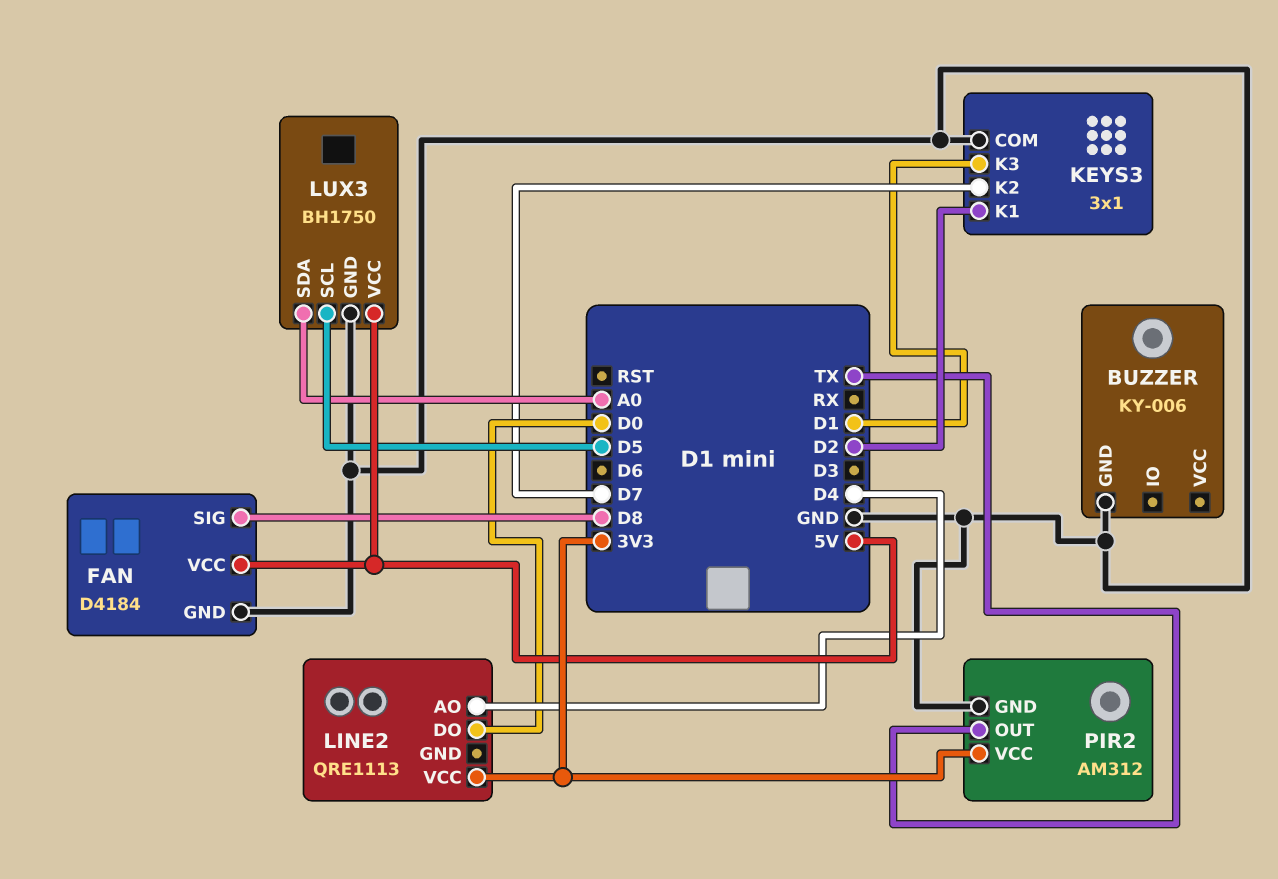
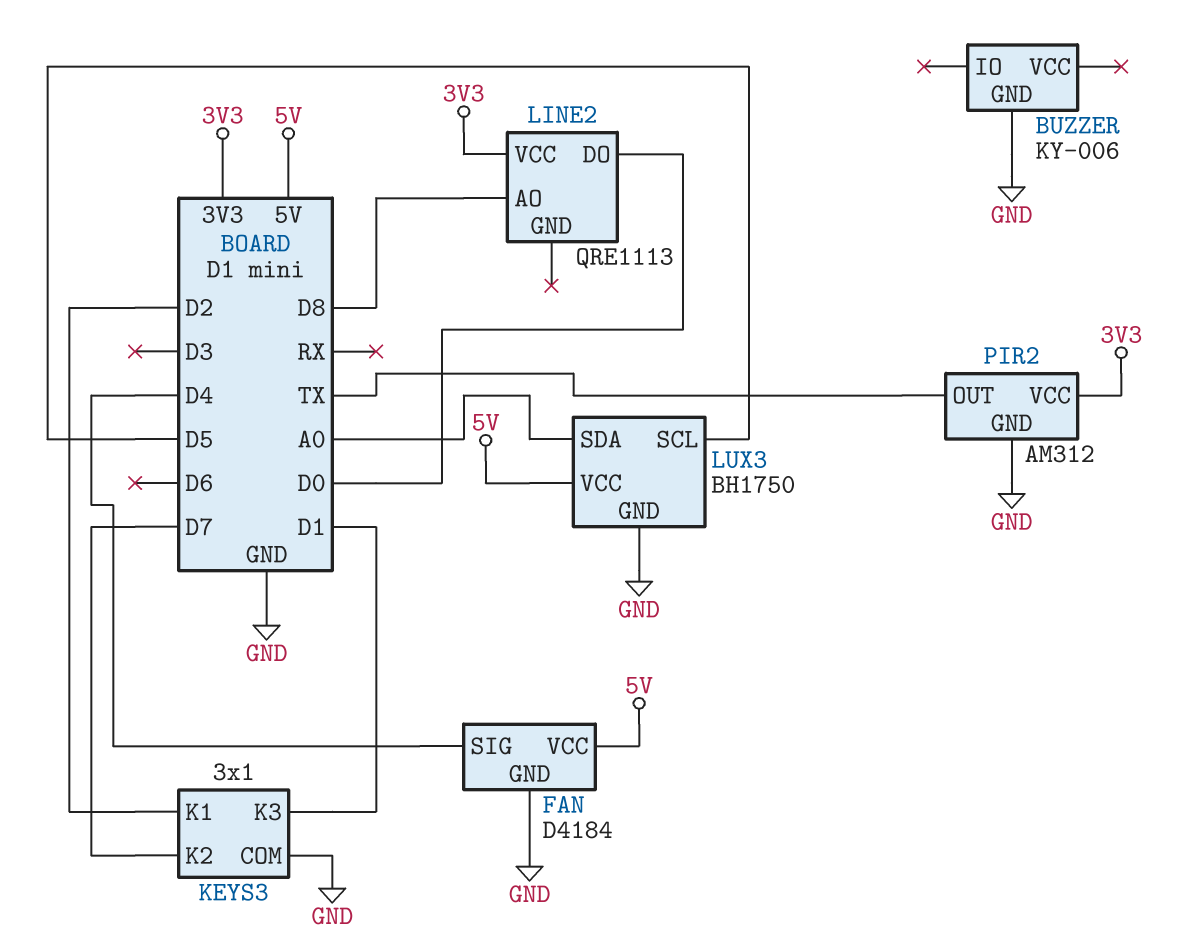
FAN pin SIG: D8 -> D4
LINE2 pin AO: D4 -> D8

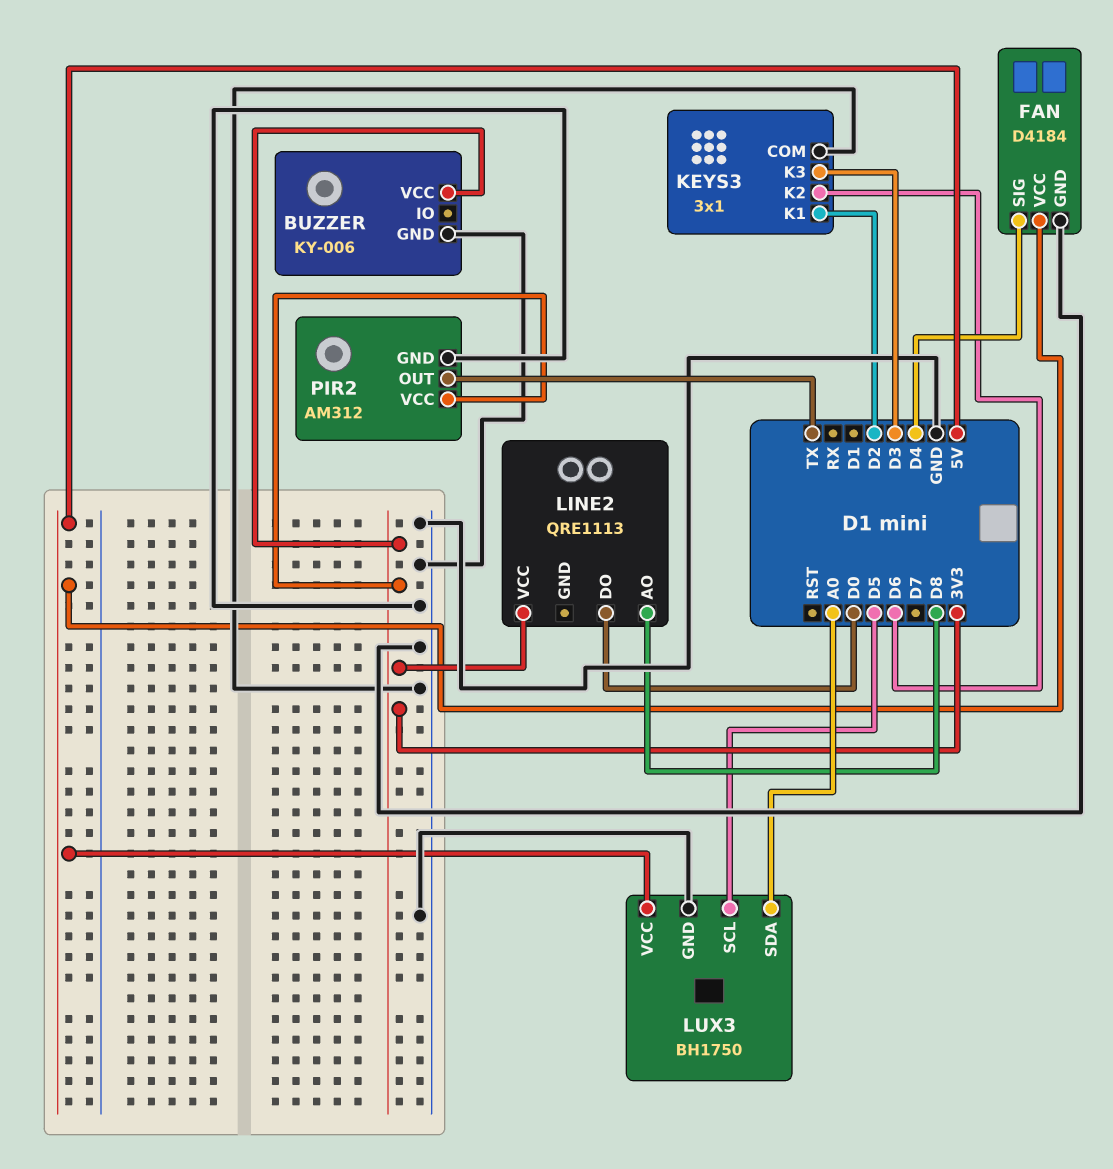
BUZZER pin VCC: none -> 3V3
KEYS3 pin K2: D7 -> D6
KEYS3 pin K3: D1 -> D3

